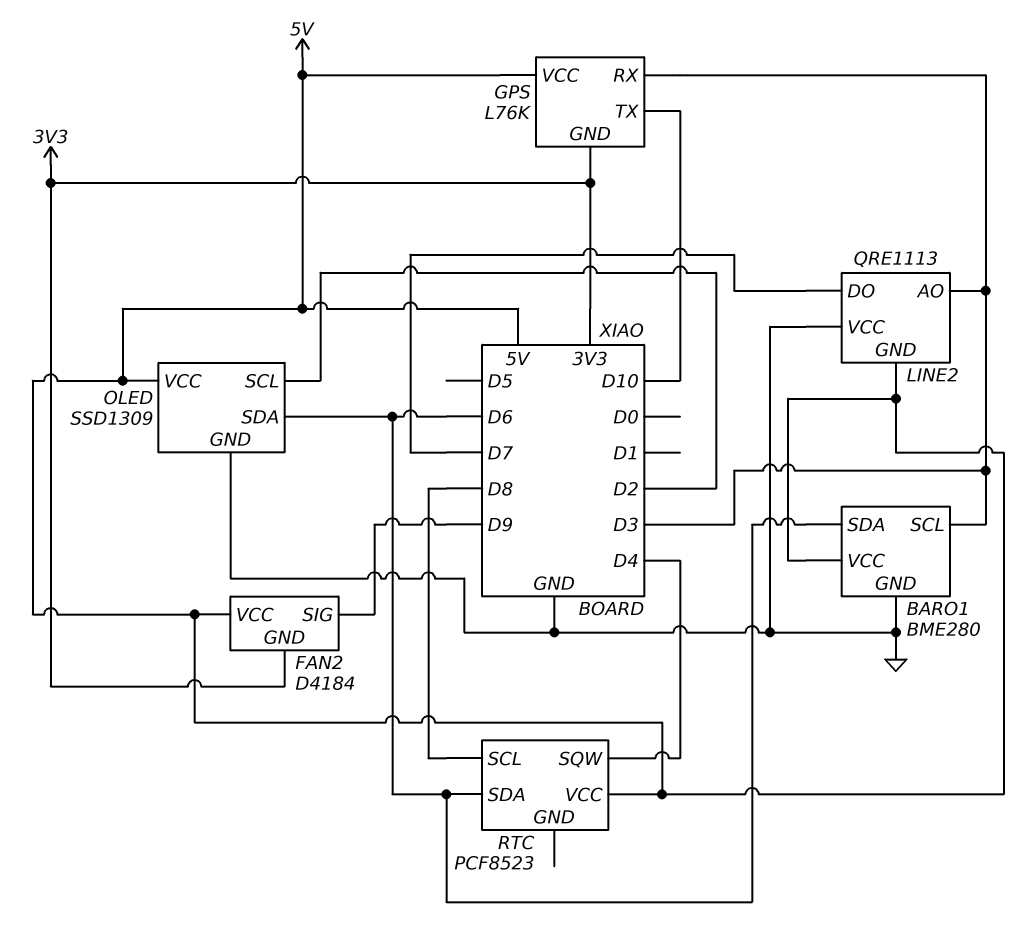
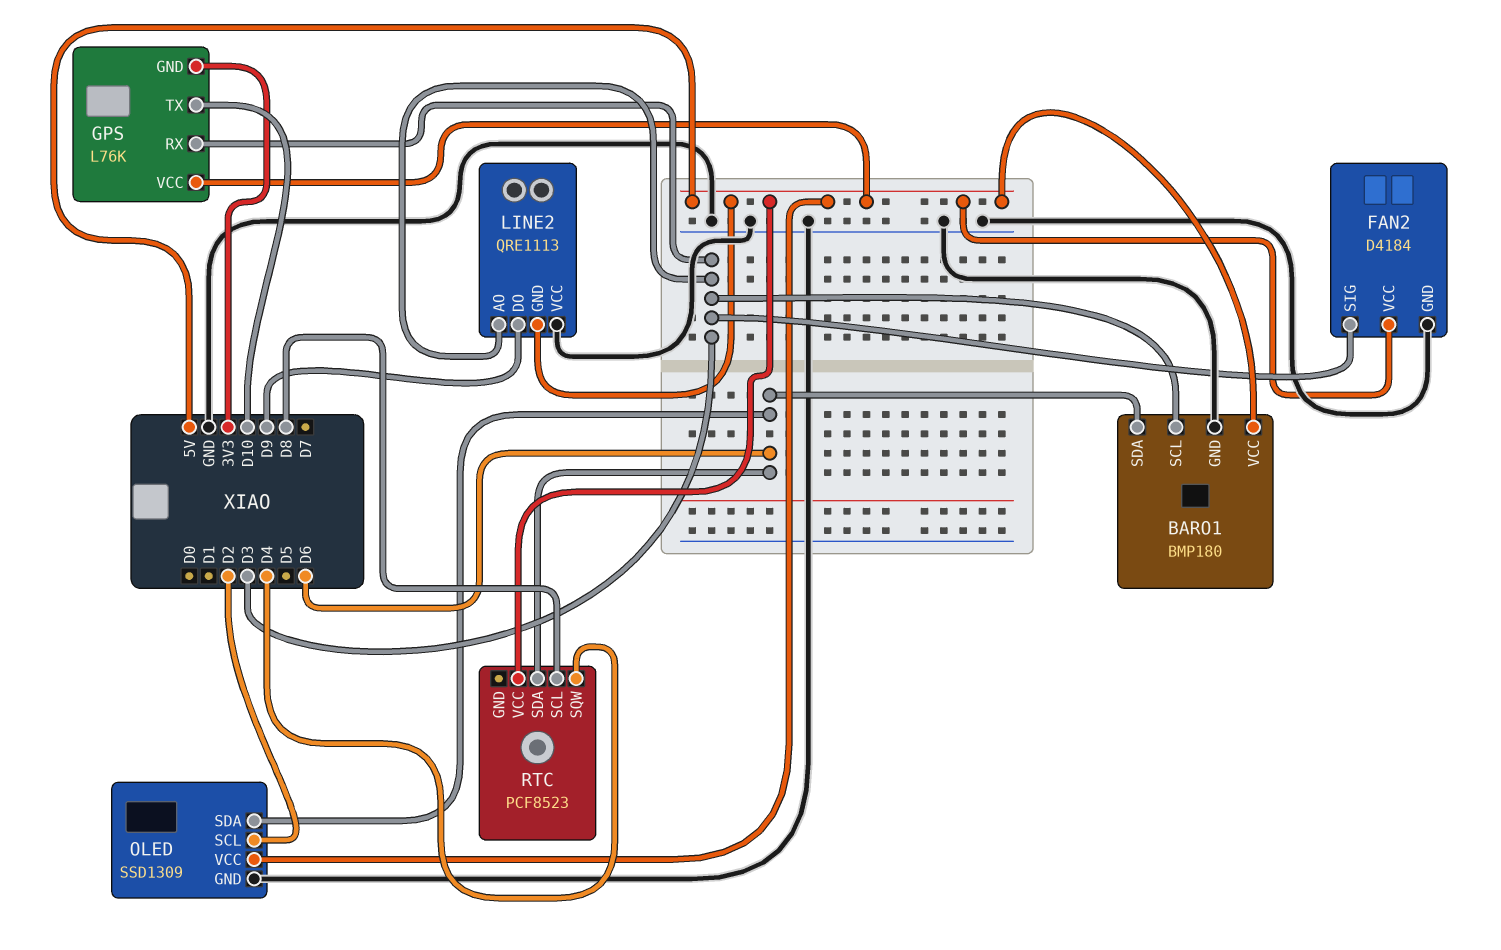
BARO1: BME280 -> BMP180
FAN2 pin GND: 3V3 -> GND
FAN2 pin SIG: D9 -> D3
LINE2 pin DO: D7 -> D9

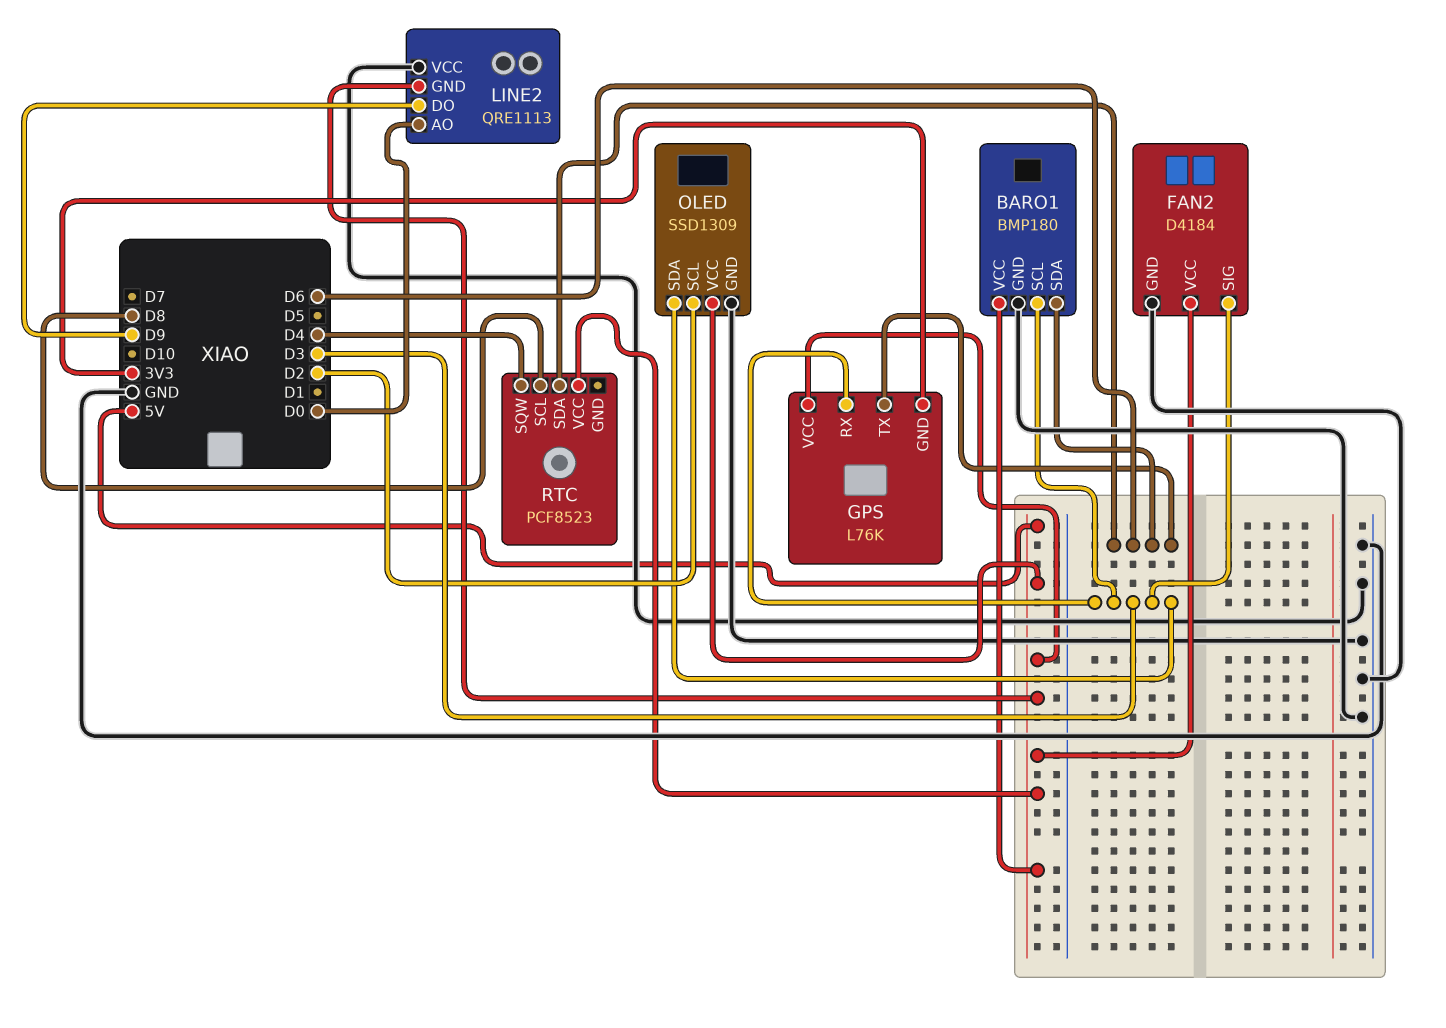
GPS pin TX: D10 -> D6
LINE2 pin AO: D3 -> D0
OLED pin SDA: D6 -> D3

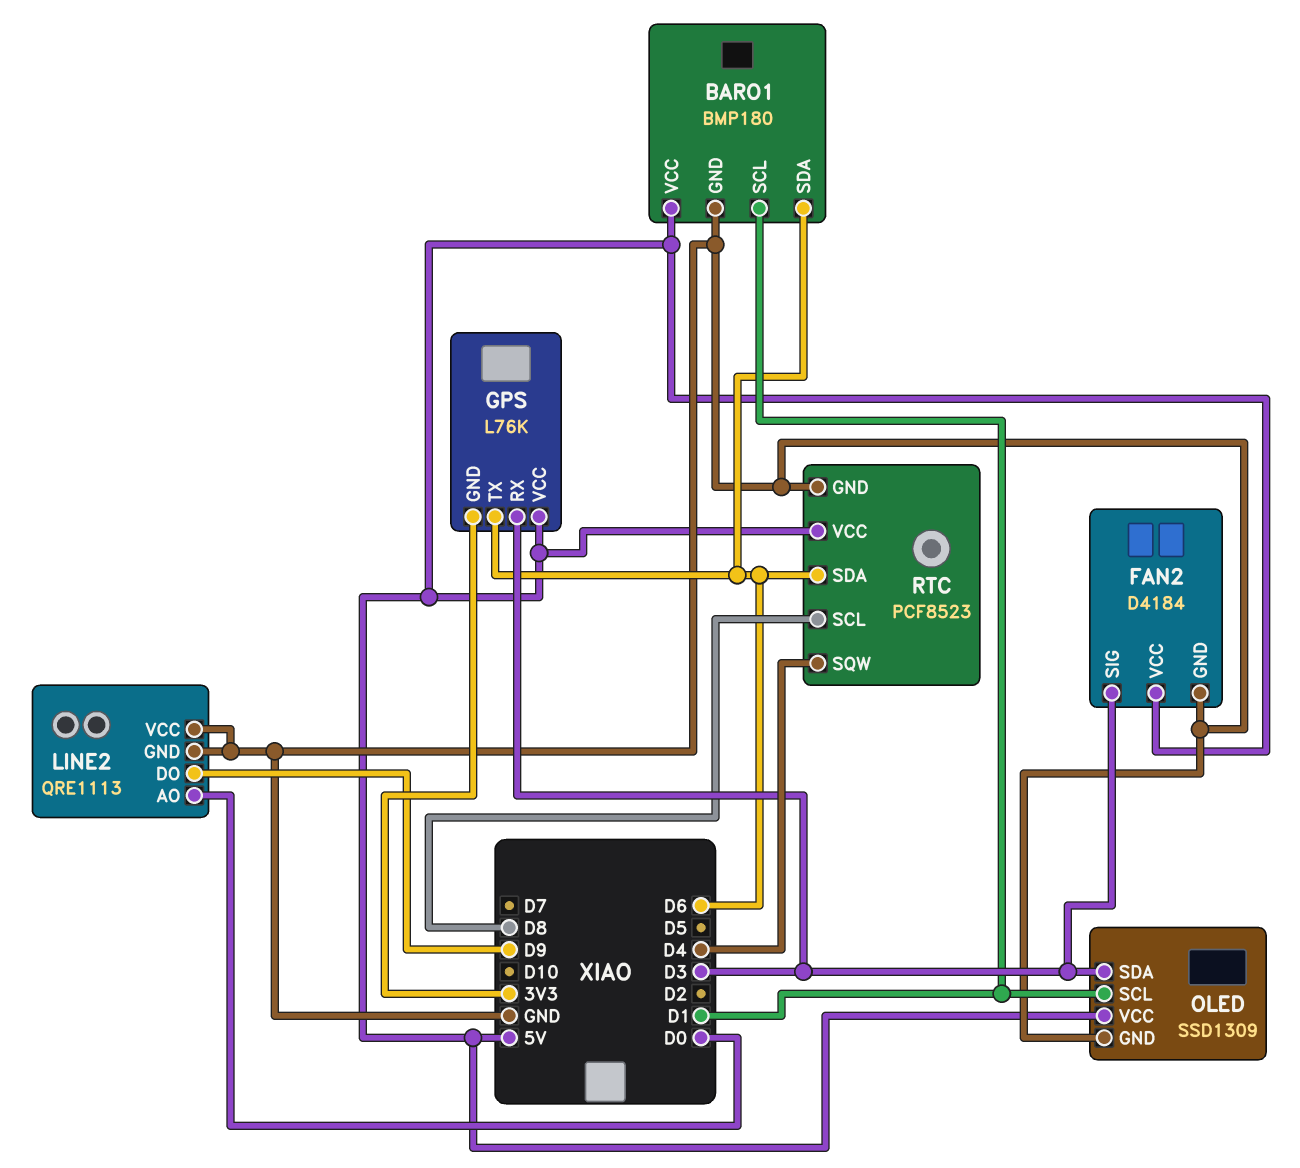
BARO1 pin SCL: D3 -> D1
LINE2 pin GND: 5V -> GND
OLED pin SCL: D2 -> D1
RTC pin GND: none -> GND

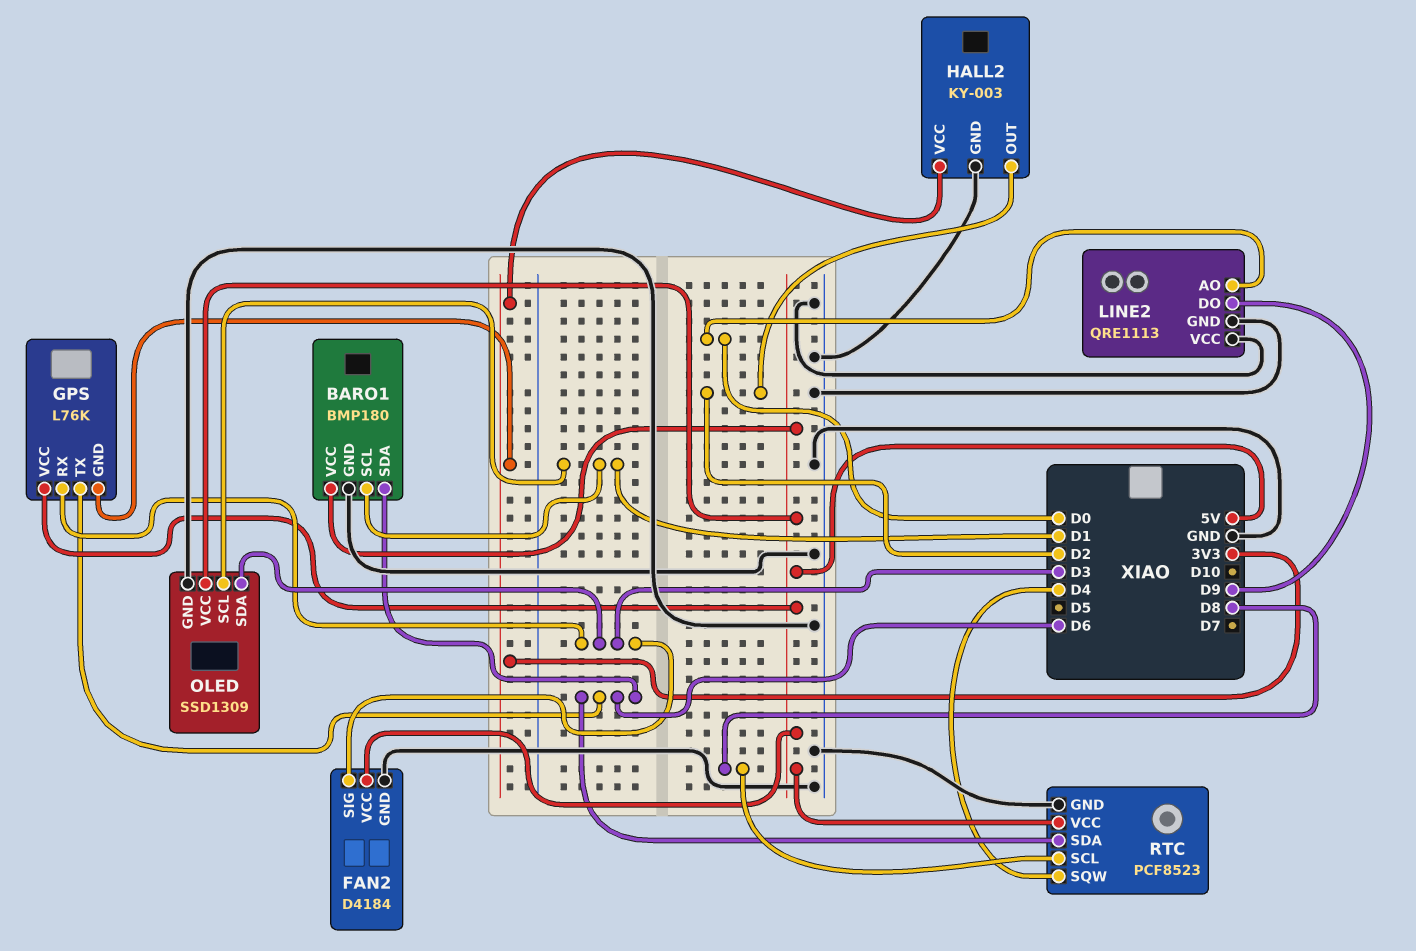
HALL2: none -> KY-003
HALL2 pin GND: none -> GND
HALL2 pin OUT: none -> D2
HALL2 pin VCC: none -> 3V3

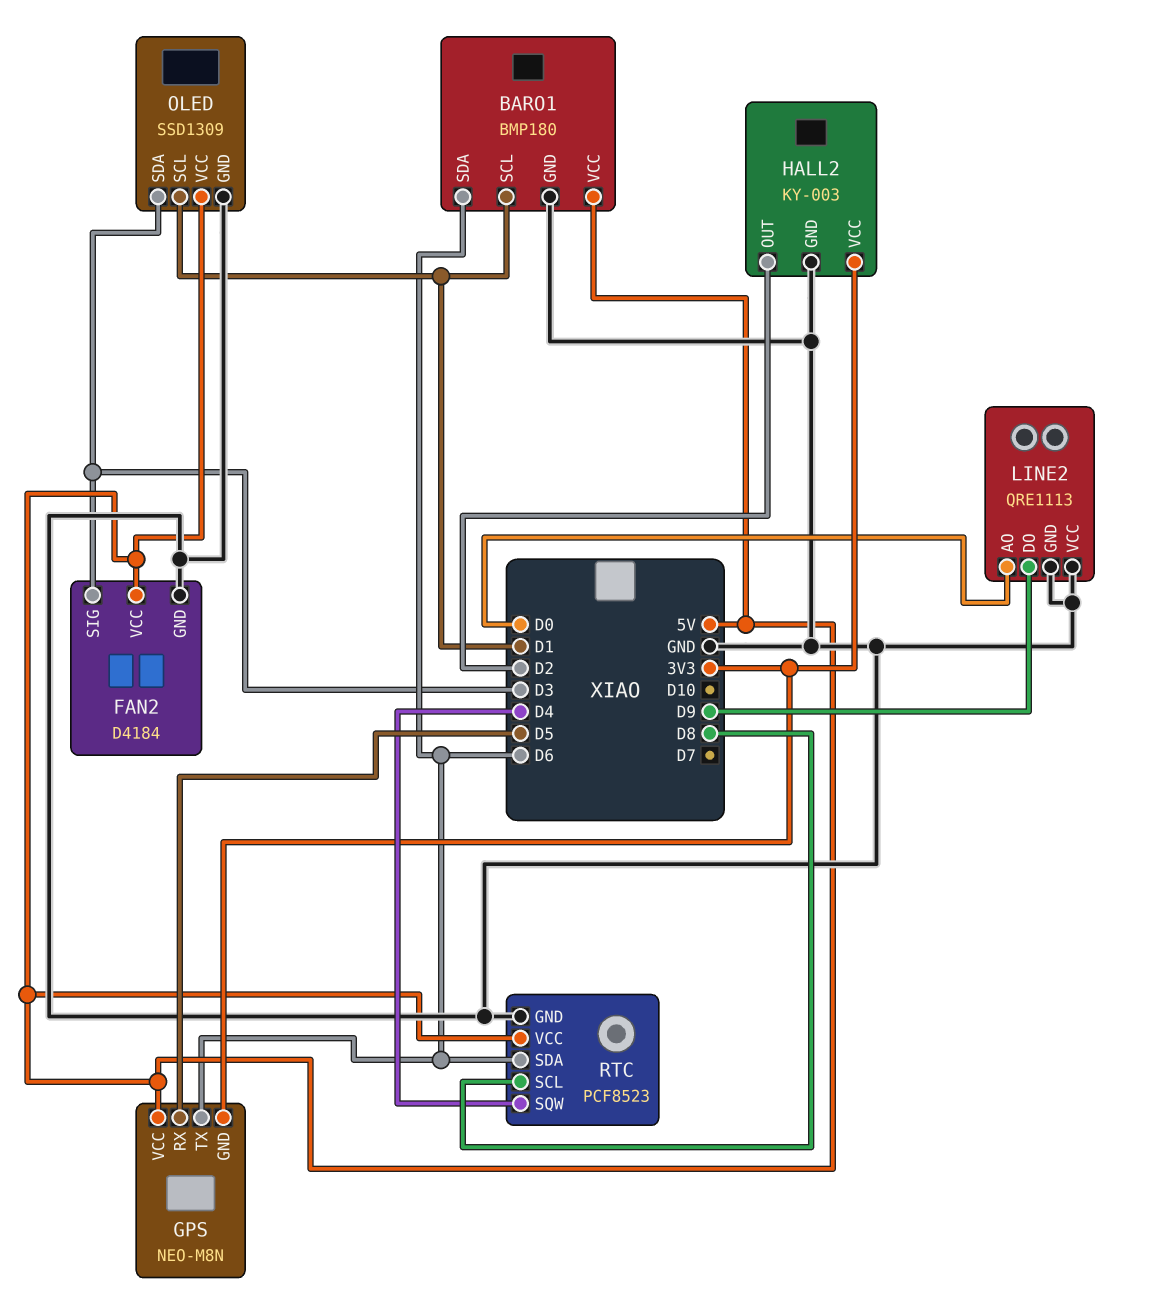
GPS: L76K -> NEO-M8N
GPS pin RX: D3 -> D5

